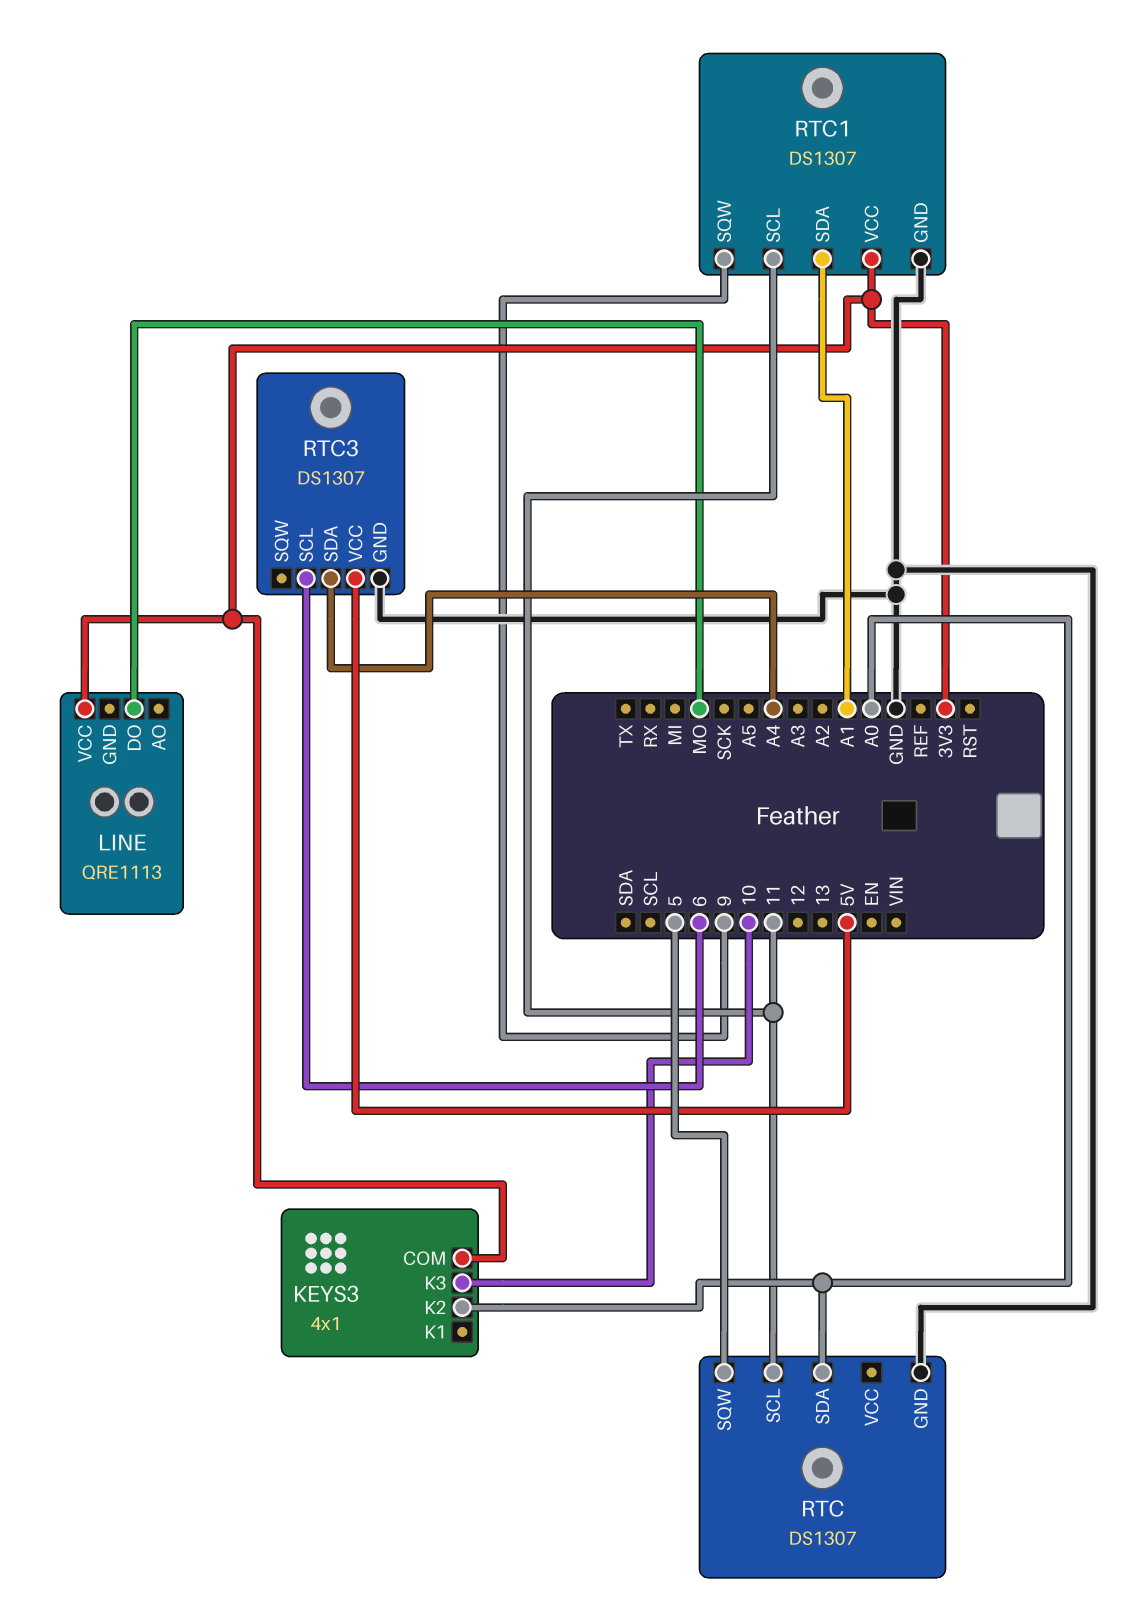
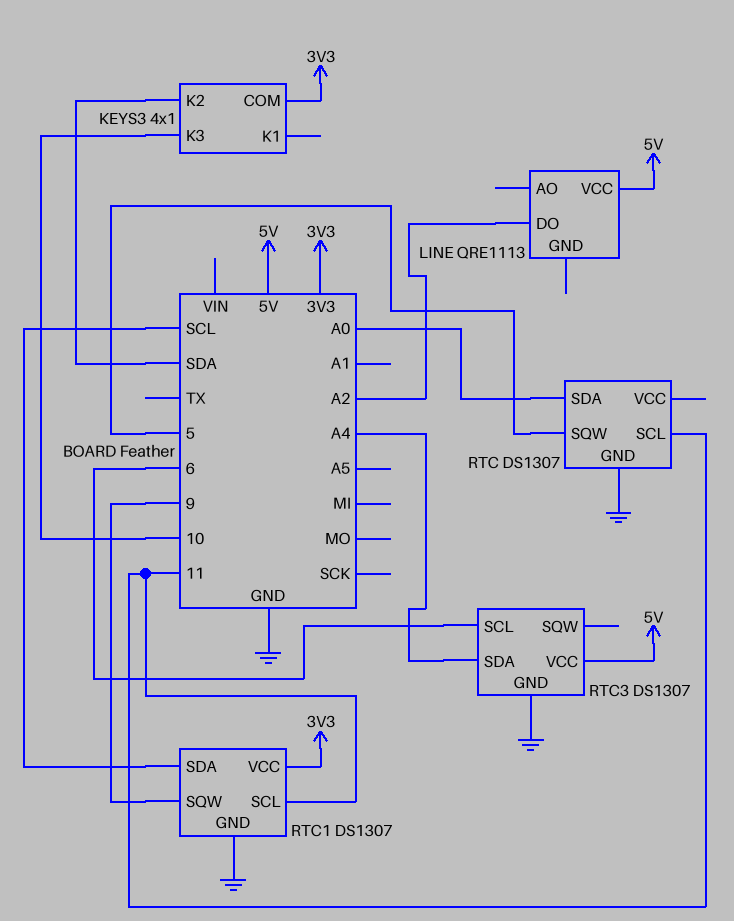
KEYS3 pin K2: A0 -> SDA
LINE pin DO: MO -> A2
LINE pin VCC: 3V3 -> 5V
RTC1 pin SDA: A1 -> SCL

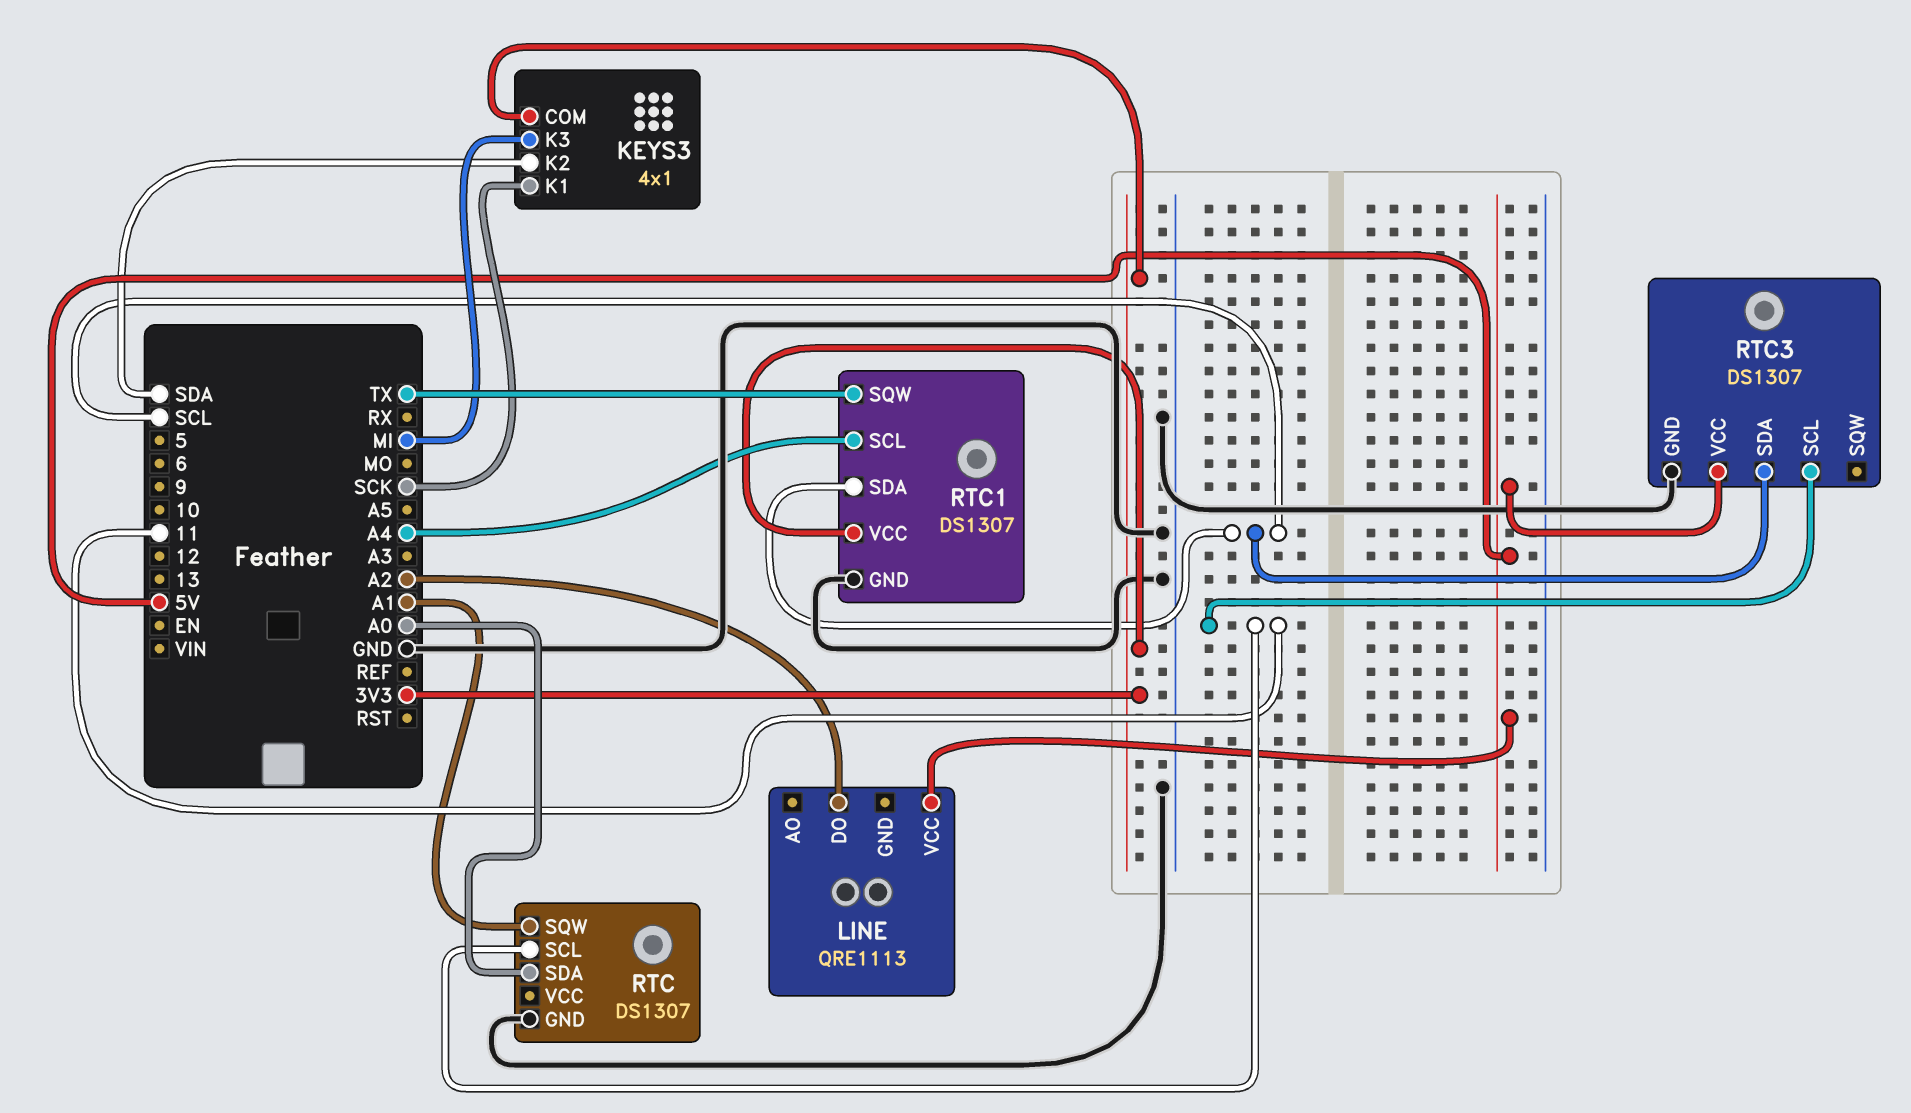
KEYS3 pin K1: none -> SCK
KEYS3 pin K3: 10 -> MI
RTC pin SQW: 5 -> A1
RTC1 pin SCL: 11 -> A4
RTC1 pin SQW: 9 -> TX
RTC3 pin SCL: 6 -> 11
RTC3 pin SDA: A4 -> SCL

